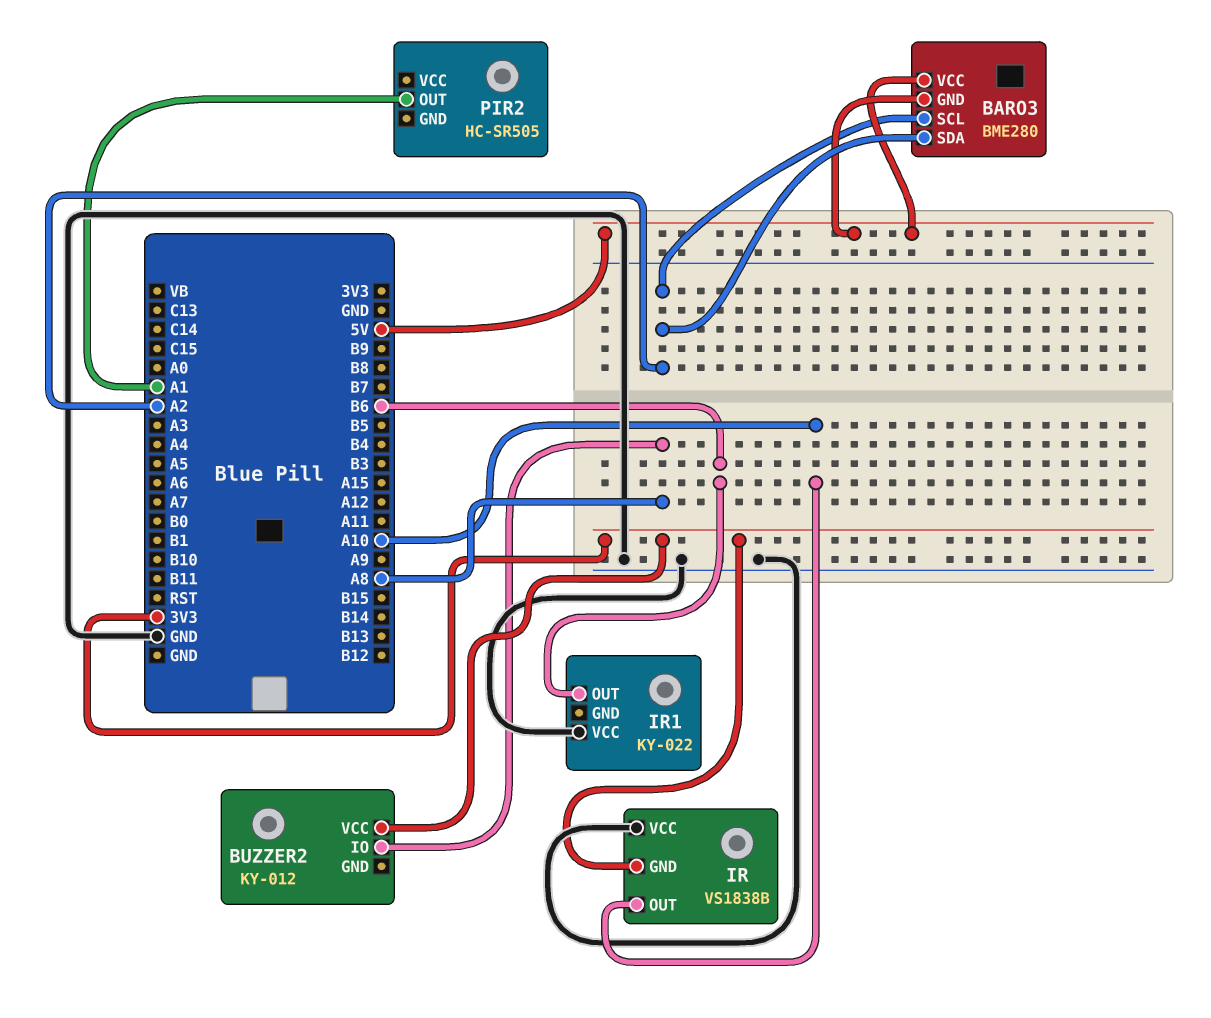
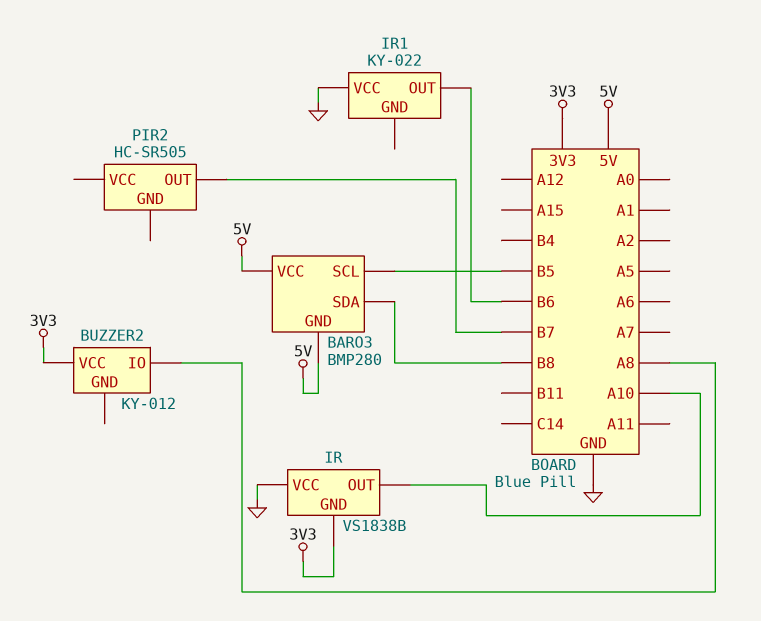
BARO3: BME280 -> BMP280
BARO3 pin SCL: A2 -> B5
BARO3 pin SDA: A2 -> B8
PIR2 pin OUT: A1 -> B7

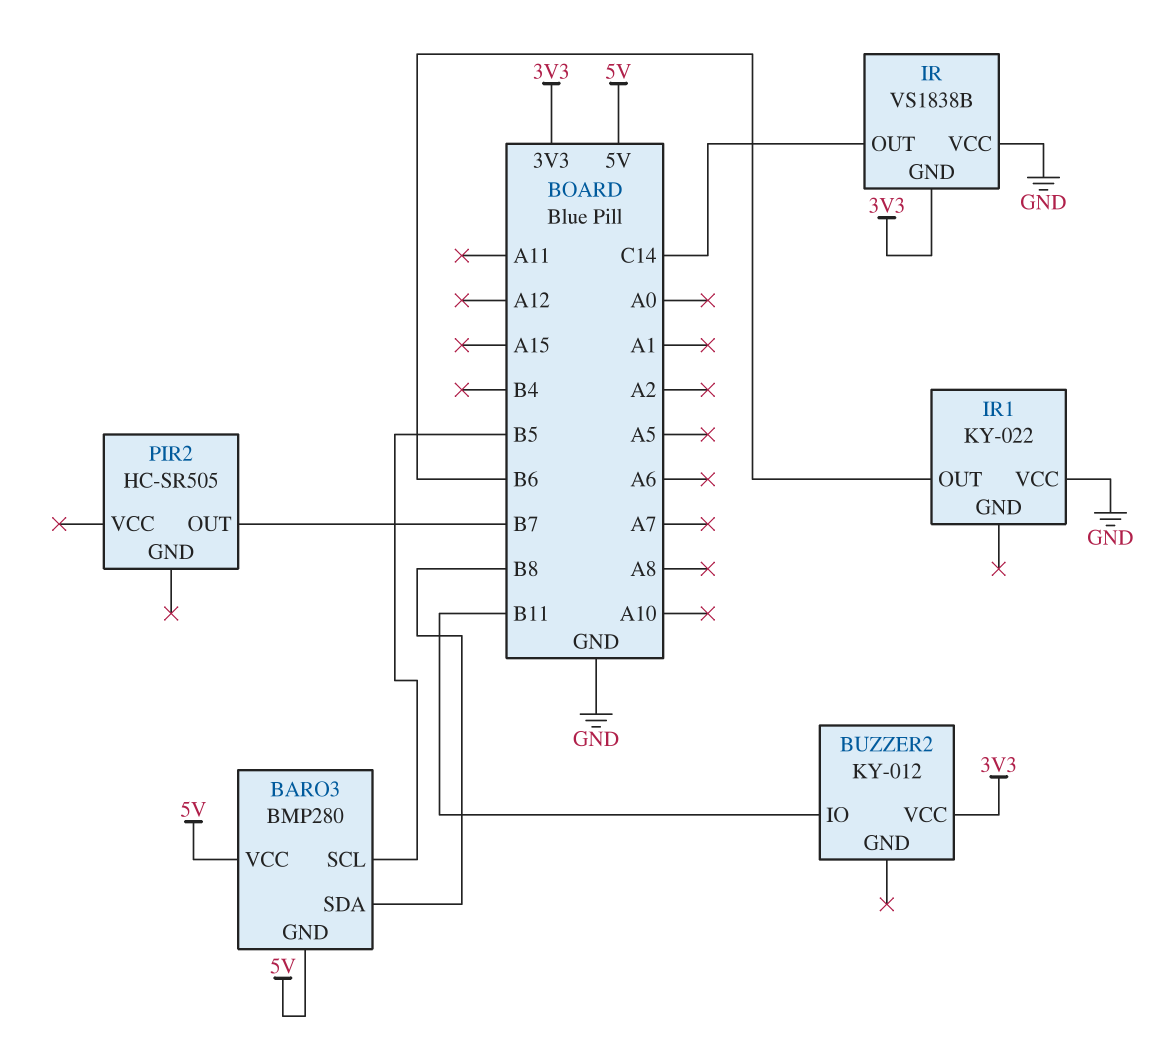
BUZZER2 pin IO: A8 -> B11
IR pin OUT: A10 -> C14

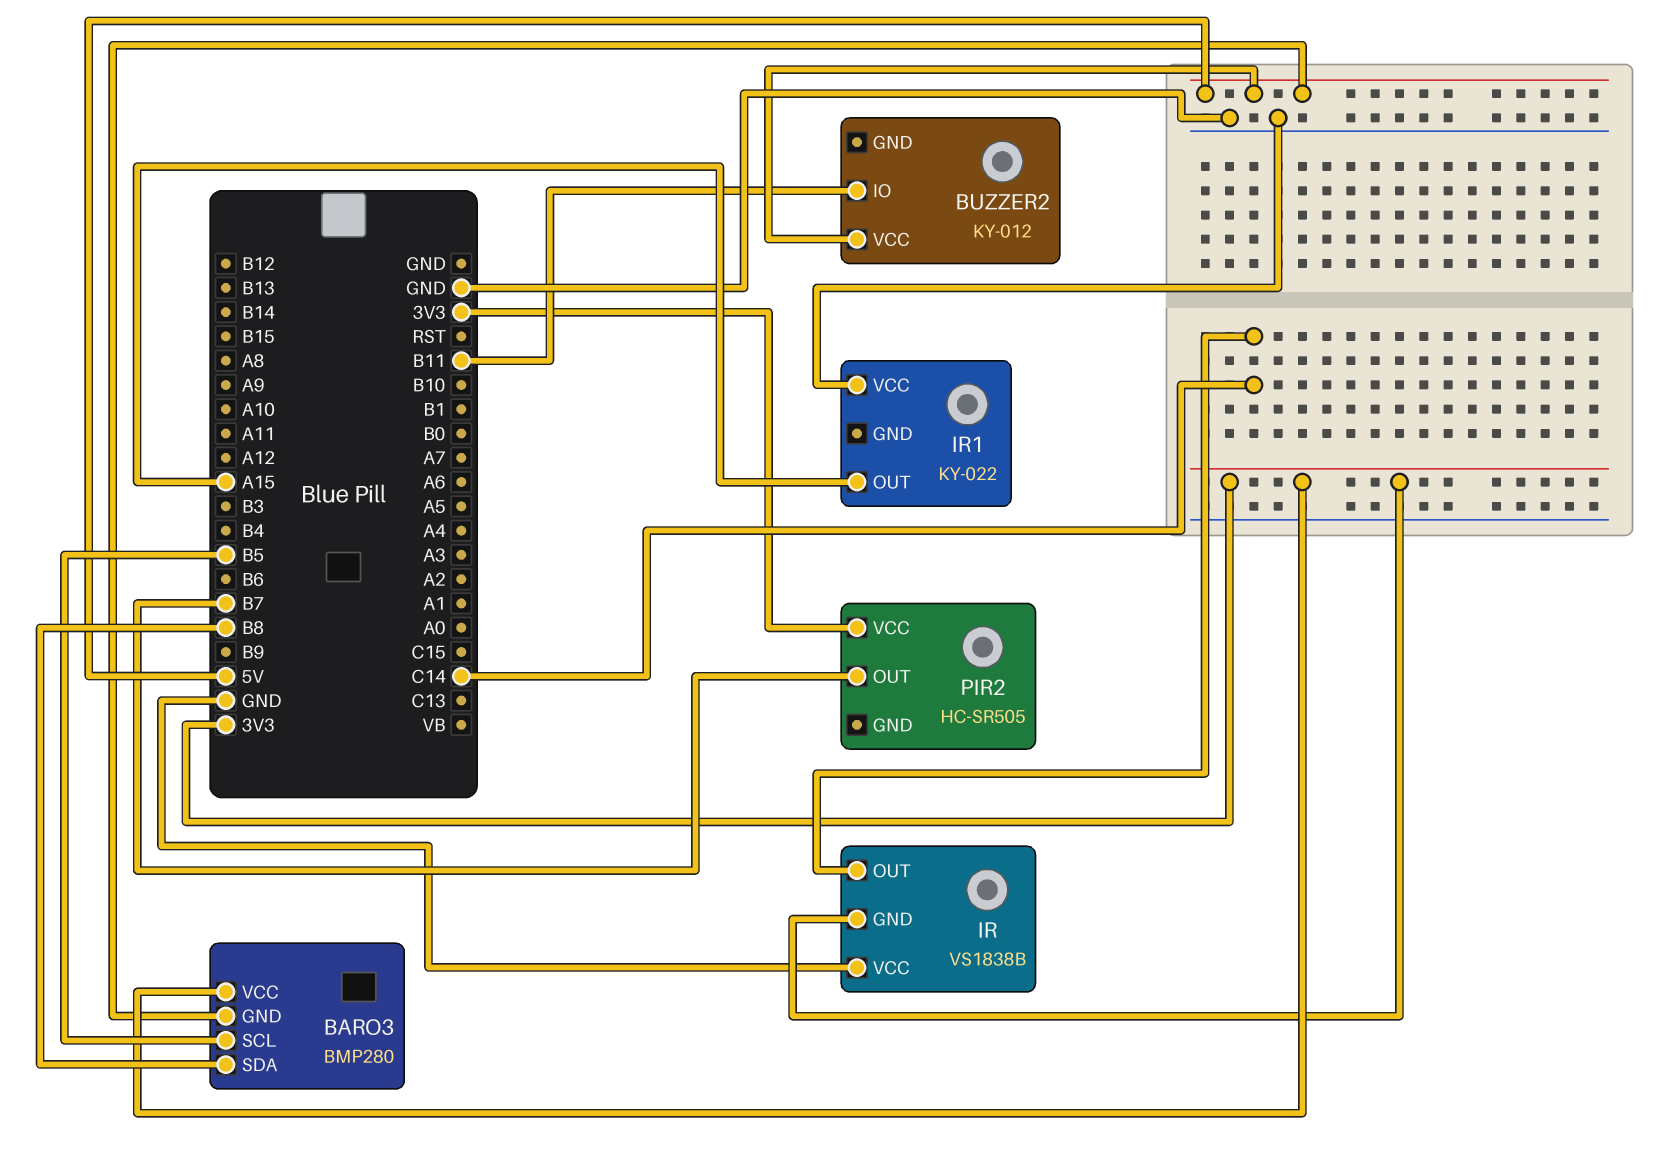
BARO3 pin VCC: 5V -> 3V3
BUZZER2 pin VCC: 3V3 -> 5V
IR1 pin OUT: B6 -> A15
PIR2 pin VCC: none -> 3V3

